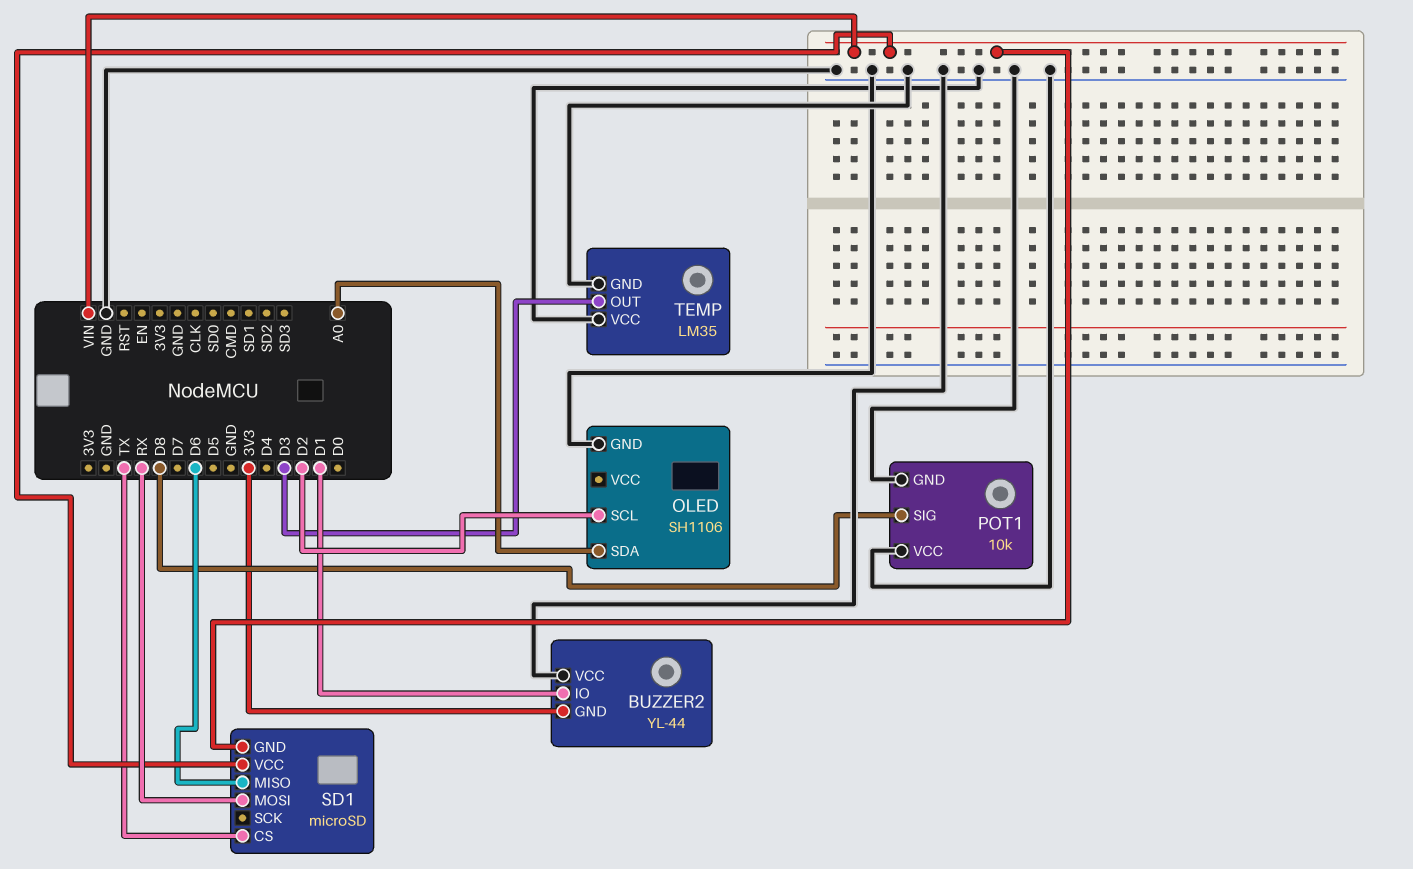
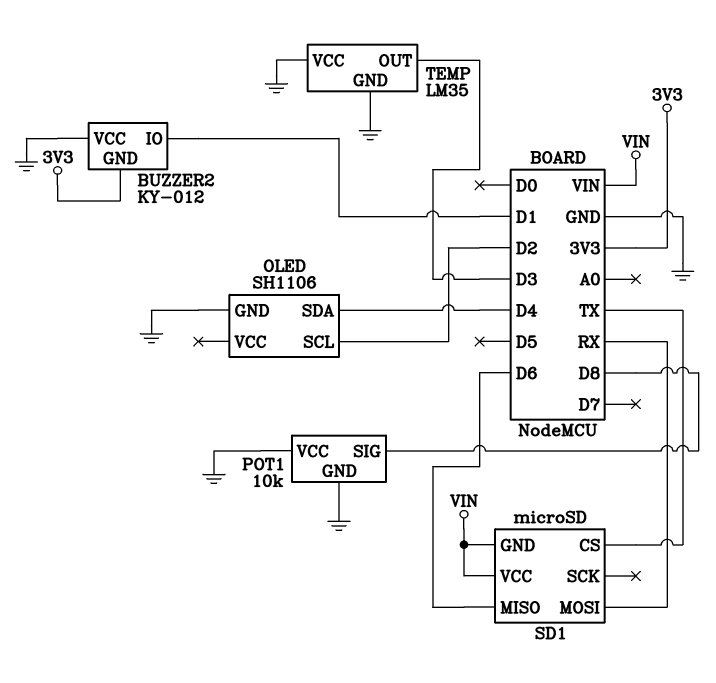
BUZZER2: YL-44 -> KY-012
OLED pin SDA: A0 -> D4

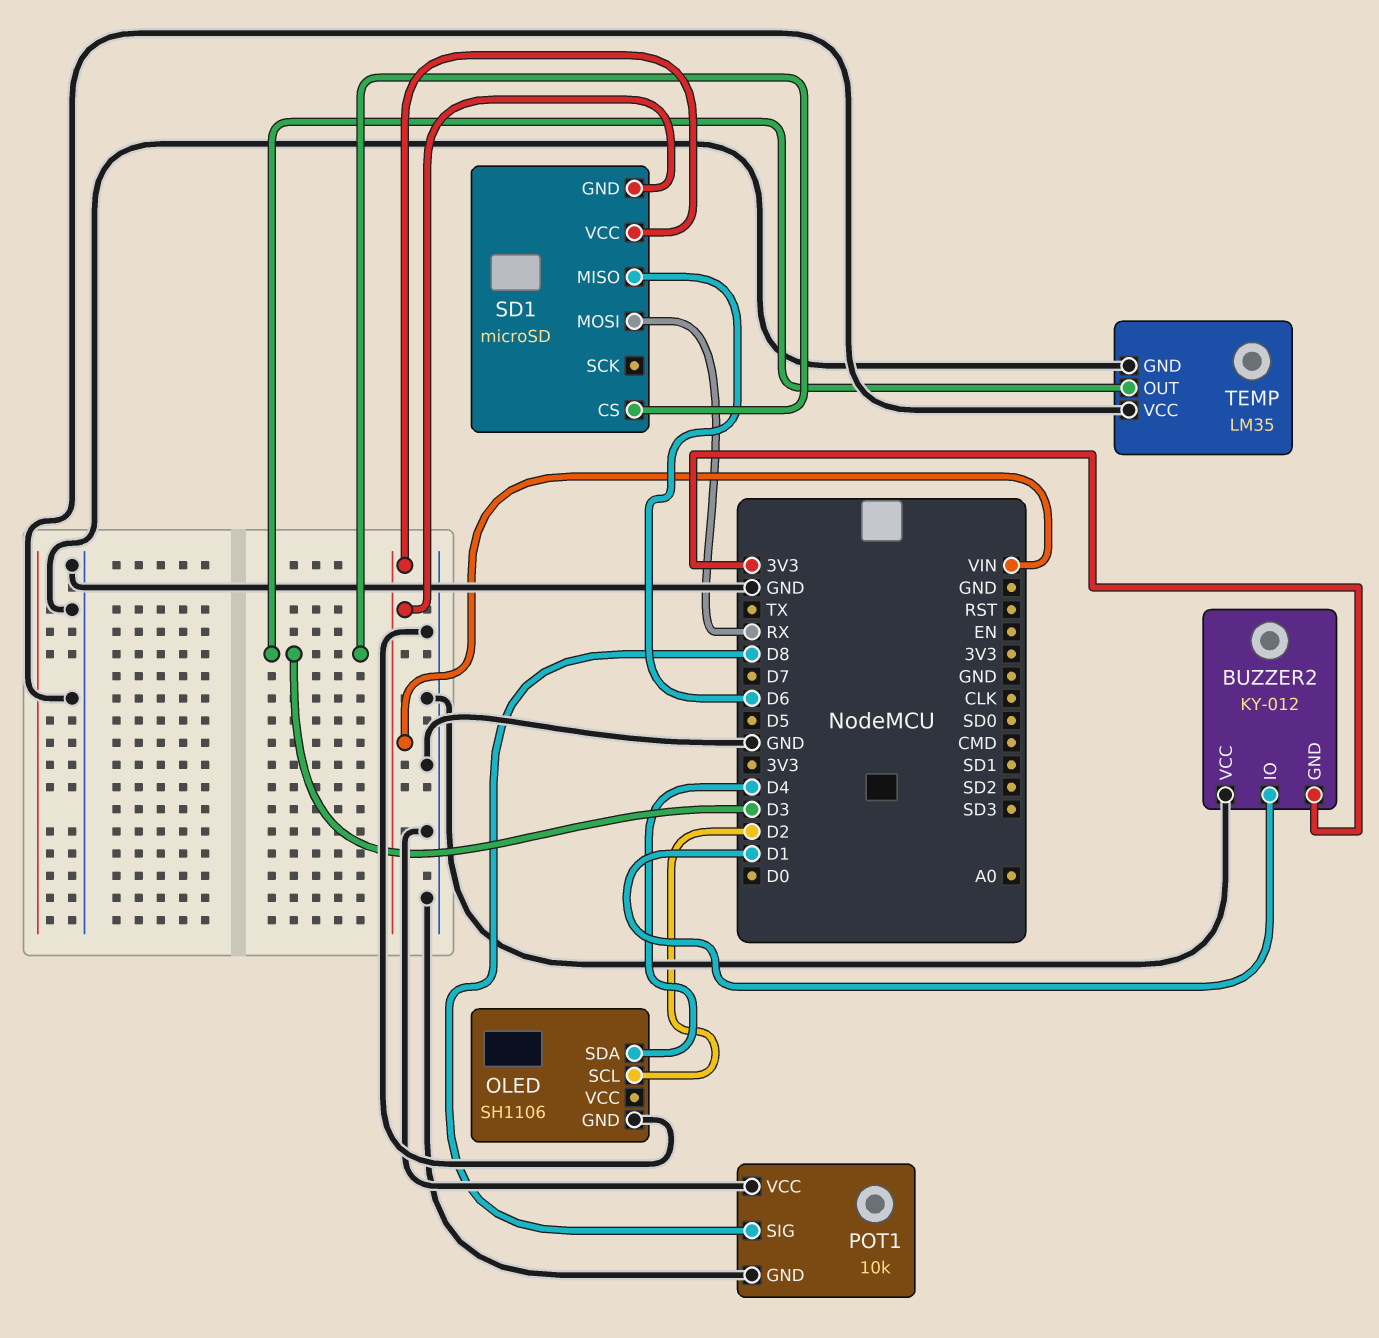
SD1 pin CS: TX -> D3

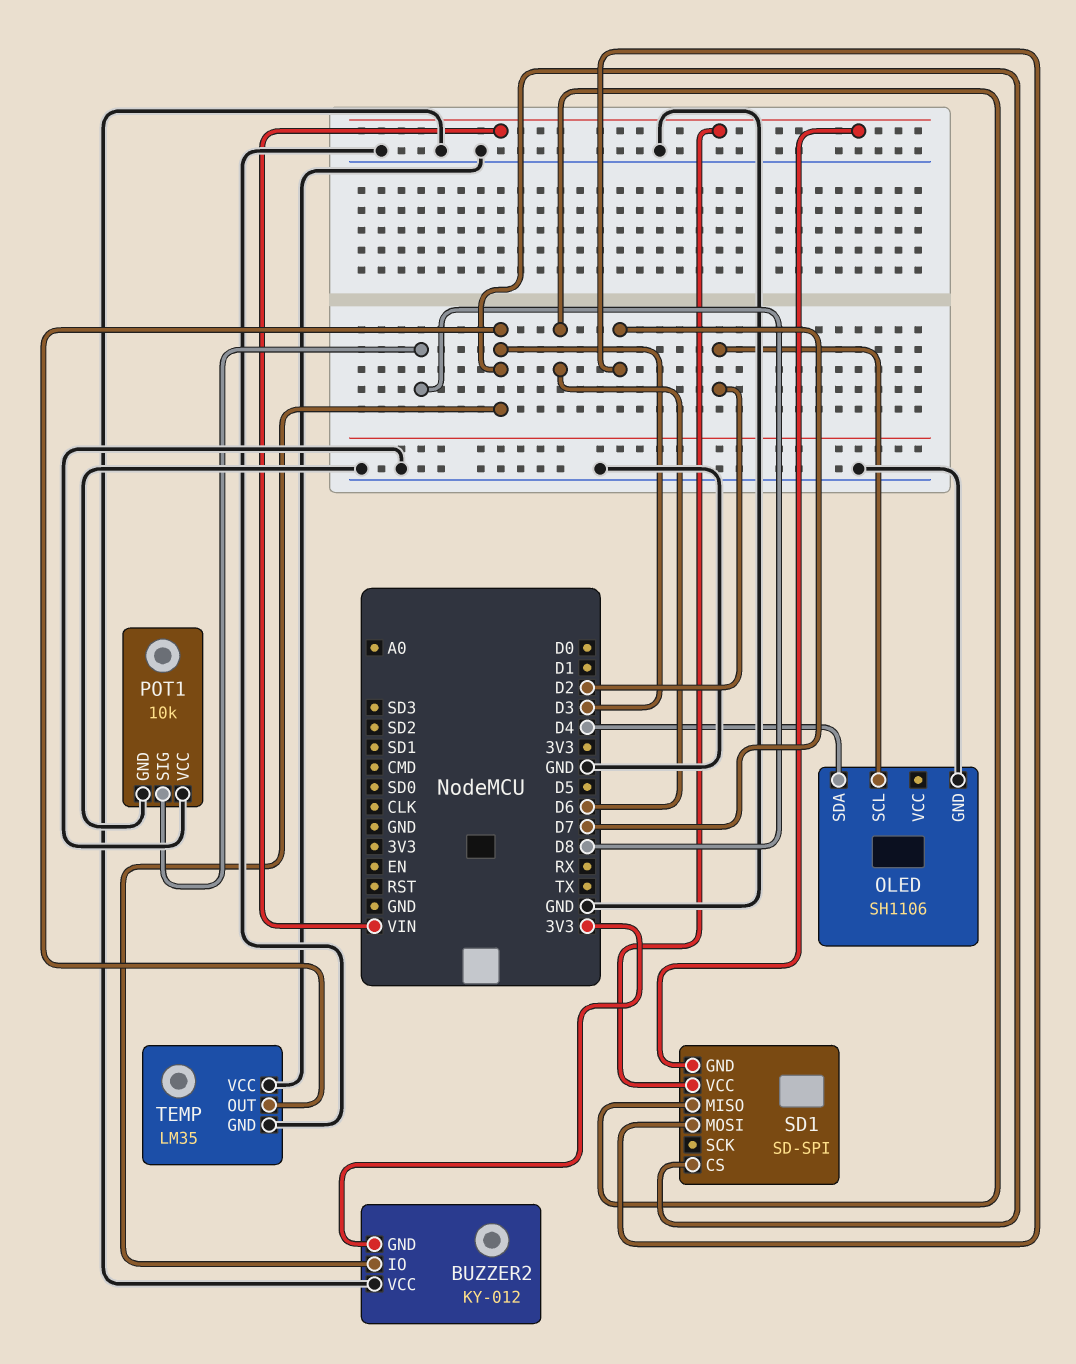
BUZZER2 pin IO: D1 -> D3
SD1: microSD -> SD-SPI
SD1 pin MOSI: RX -> D7

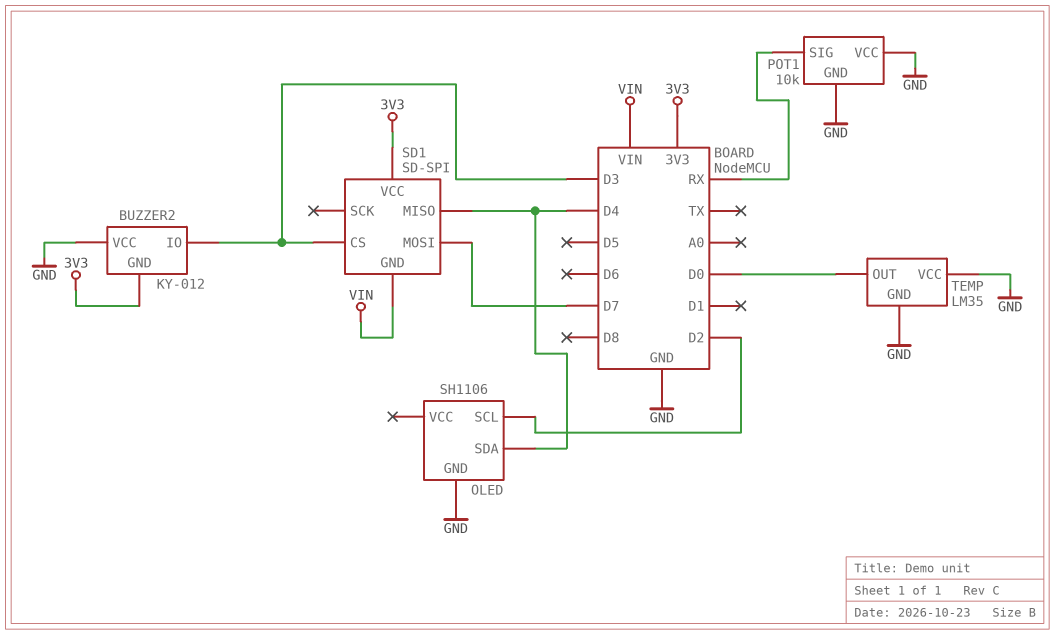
POT1 pin SIG: D8 -> RX
SD1 pin MISO: D6 -> D4
SD1 pin VCC: VIN -> 3V3
TEMP pin OUT: D3 -> D0

